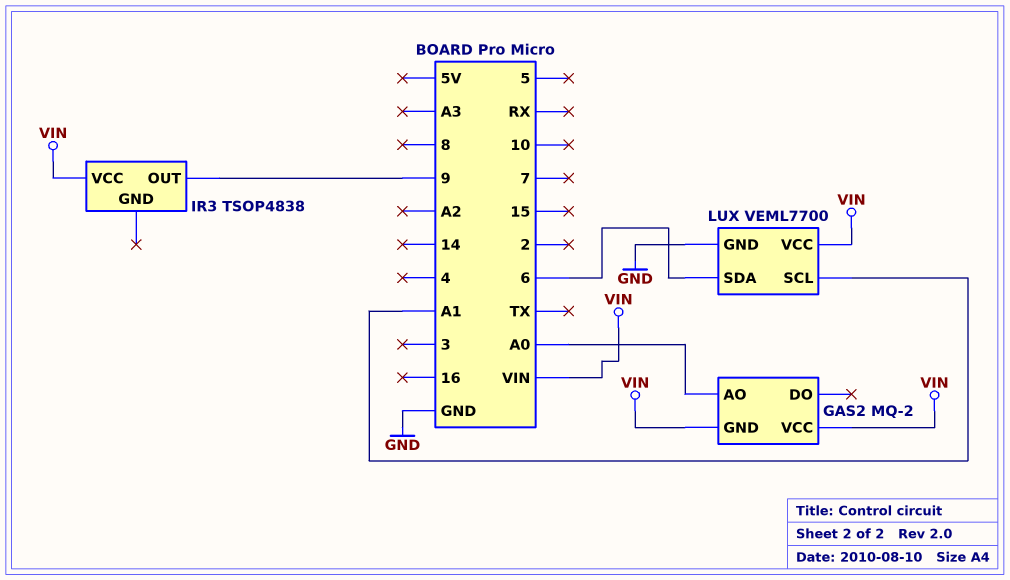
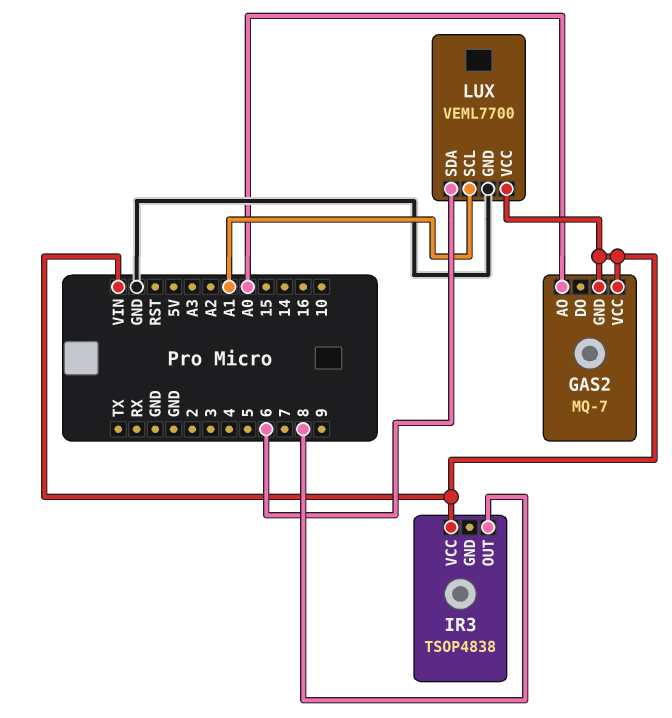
GAS2: MQ-2 -> MQ-7
IR3 pin OUT: 9 -> 8

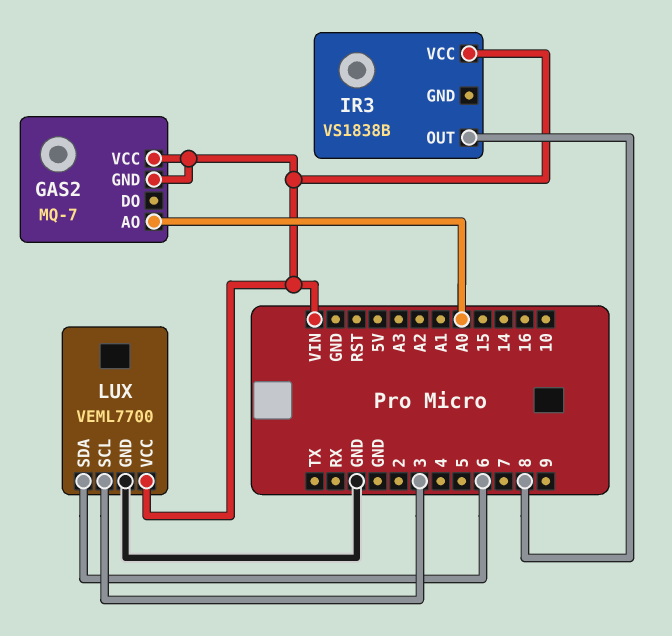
IR3: TSOP4838 -> VS1838B
LUX pin SCL: A1 -> 3

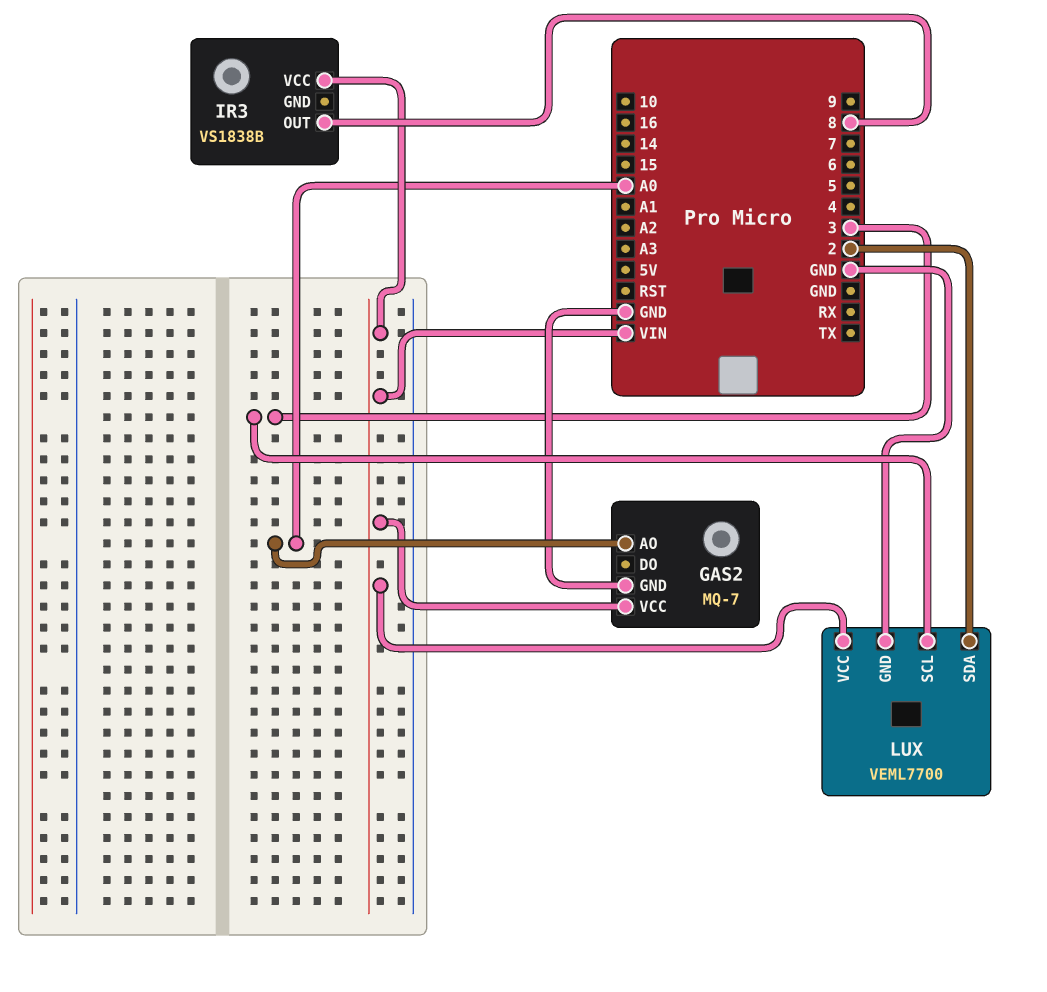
GAS2 pin GND: VIN -> GND
LUX pin SDA: 6 -> 2

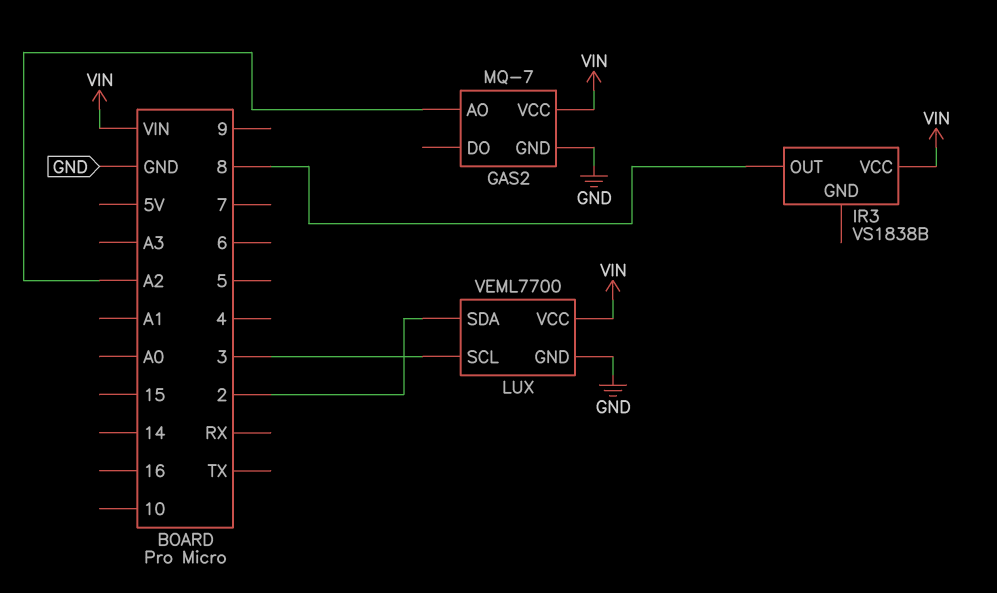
GAS2 pin AO: A0 -> A2

